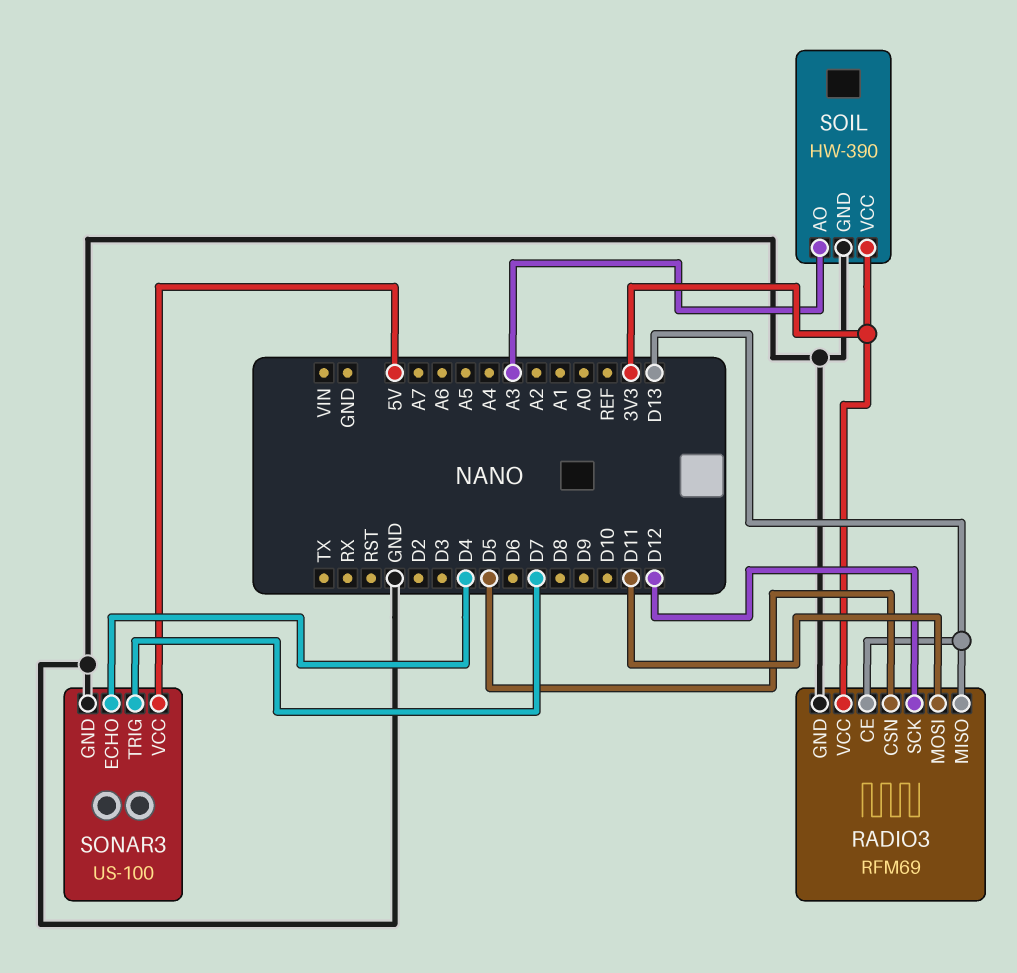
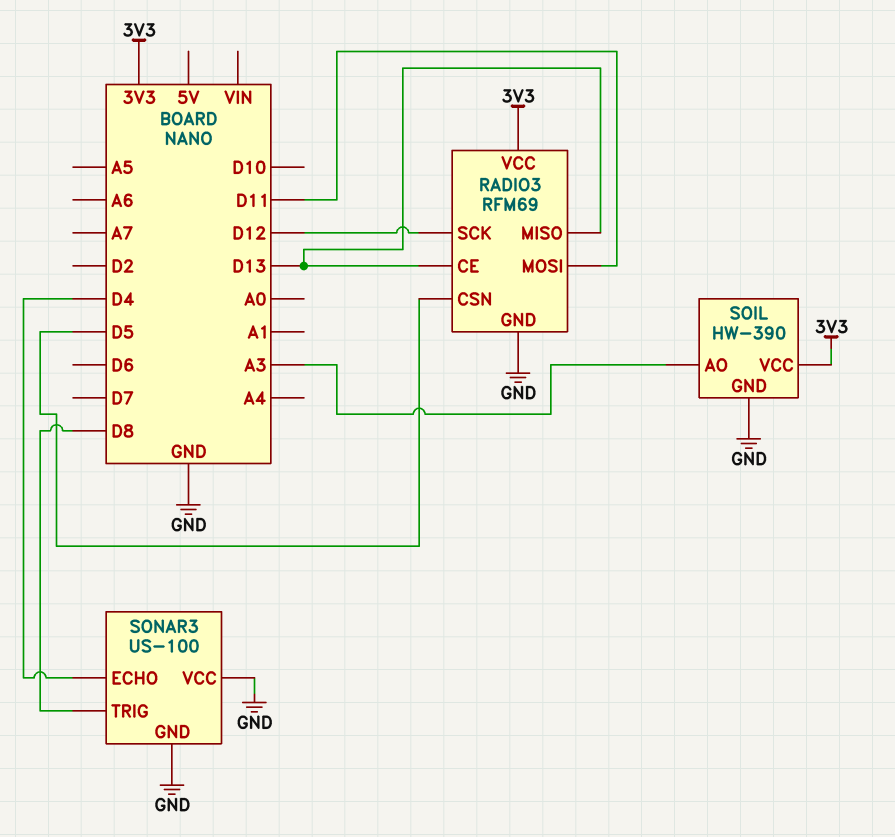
SONAR3 pin TRIG: D7 -> D8
SONAR3 pin VCC: 5V -> GND

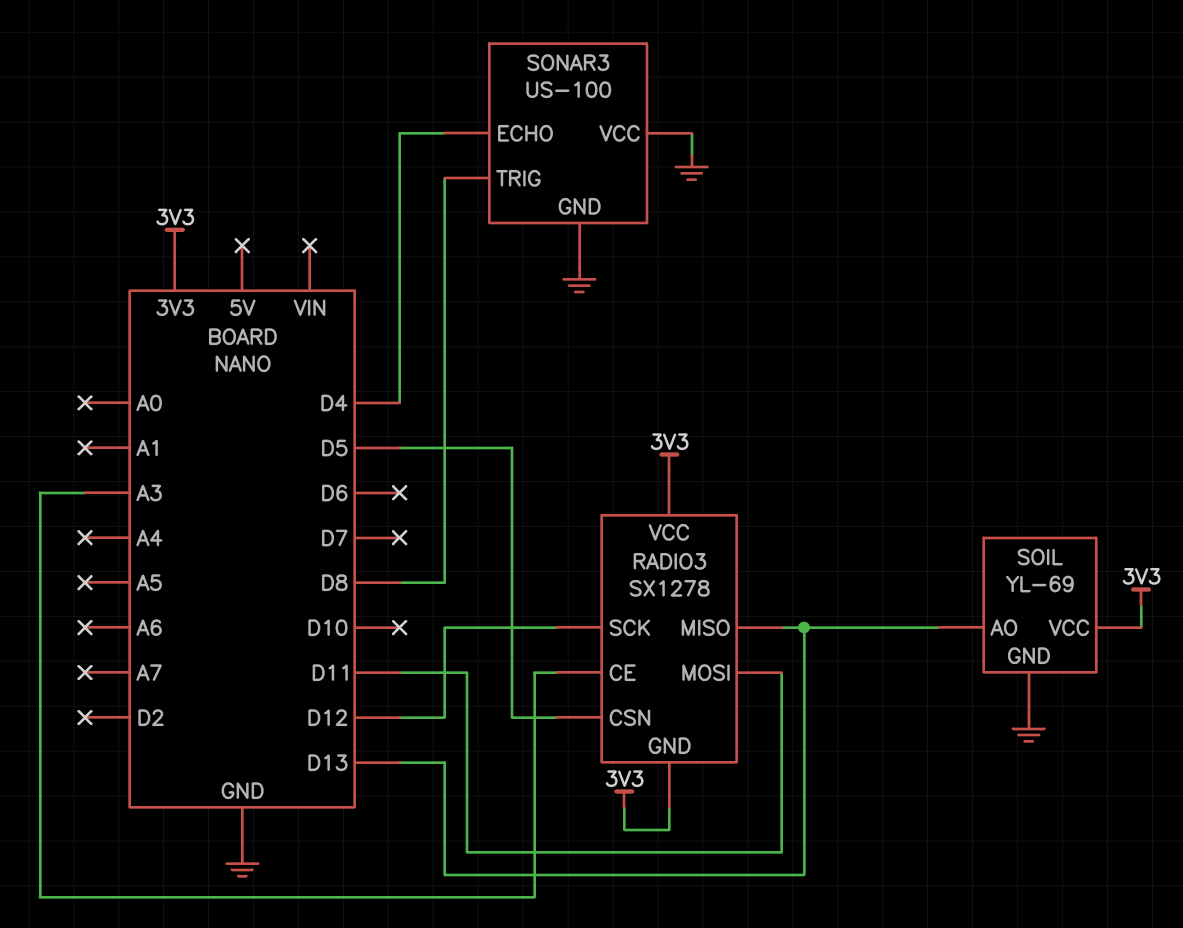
RADIO3: RFM69 -> SX1278
RADIO3 pin CE: D13 -> A3
RADIO3 pin GND: GND -> 3V3
SOIL: HW-390 -> YL-69
SOIL pin AO: A3 -> D13

